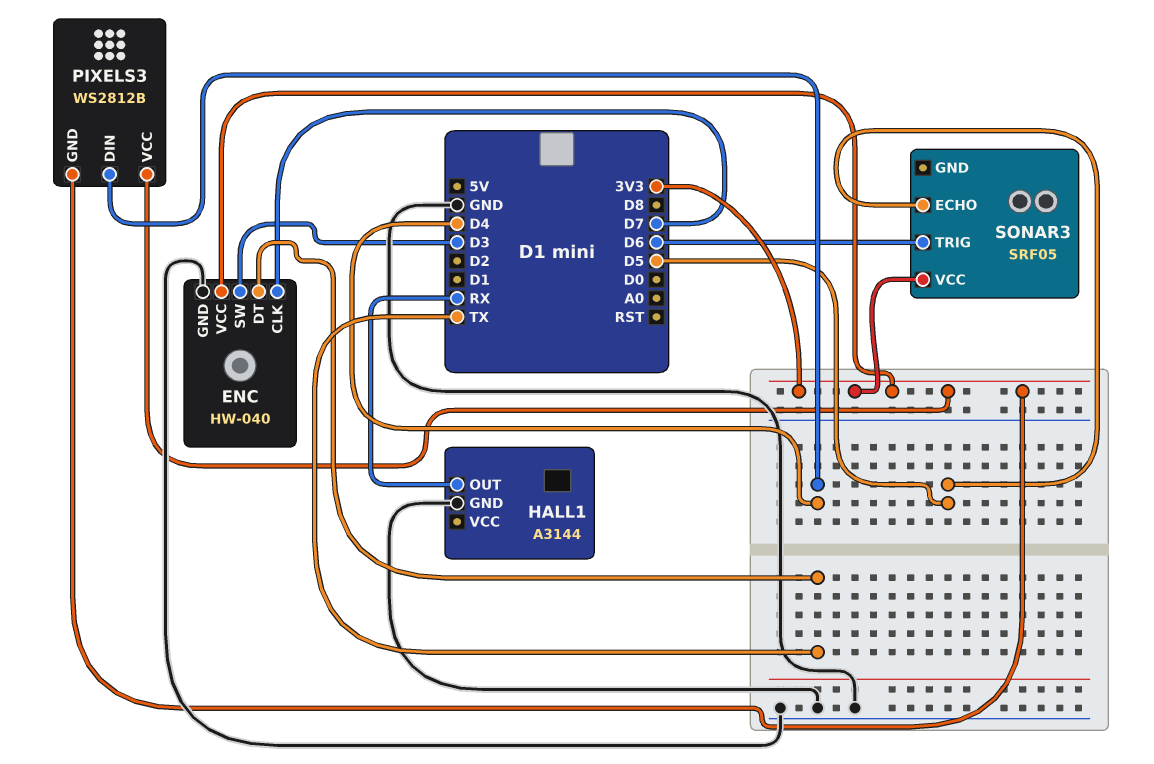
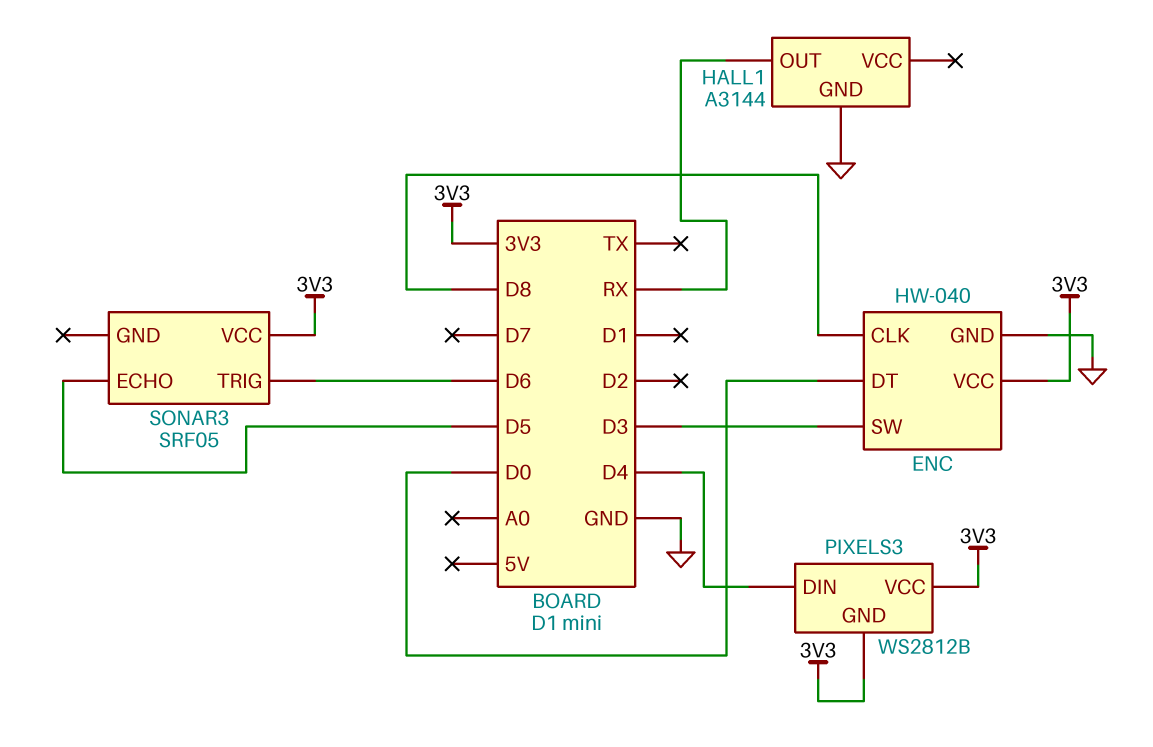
ENC pin CLK: D7 -> D8
ENC pin DT: TX -> D0

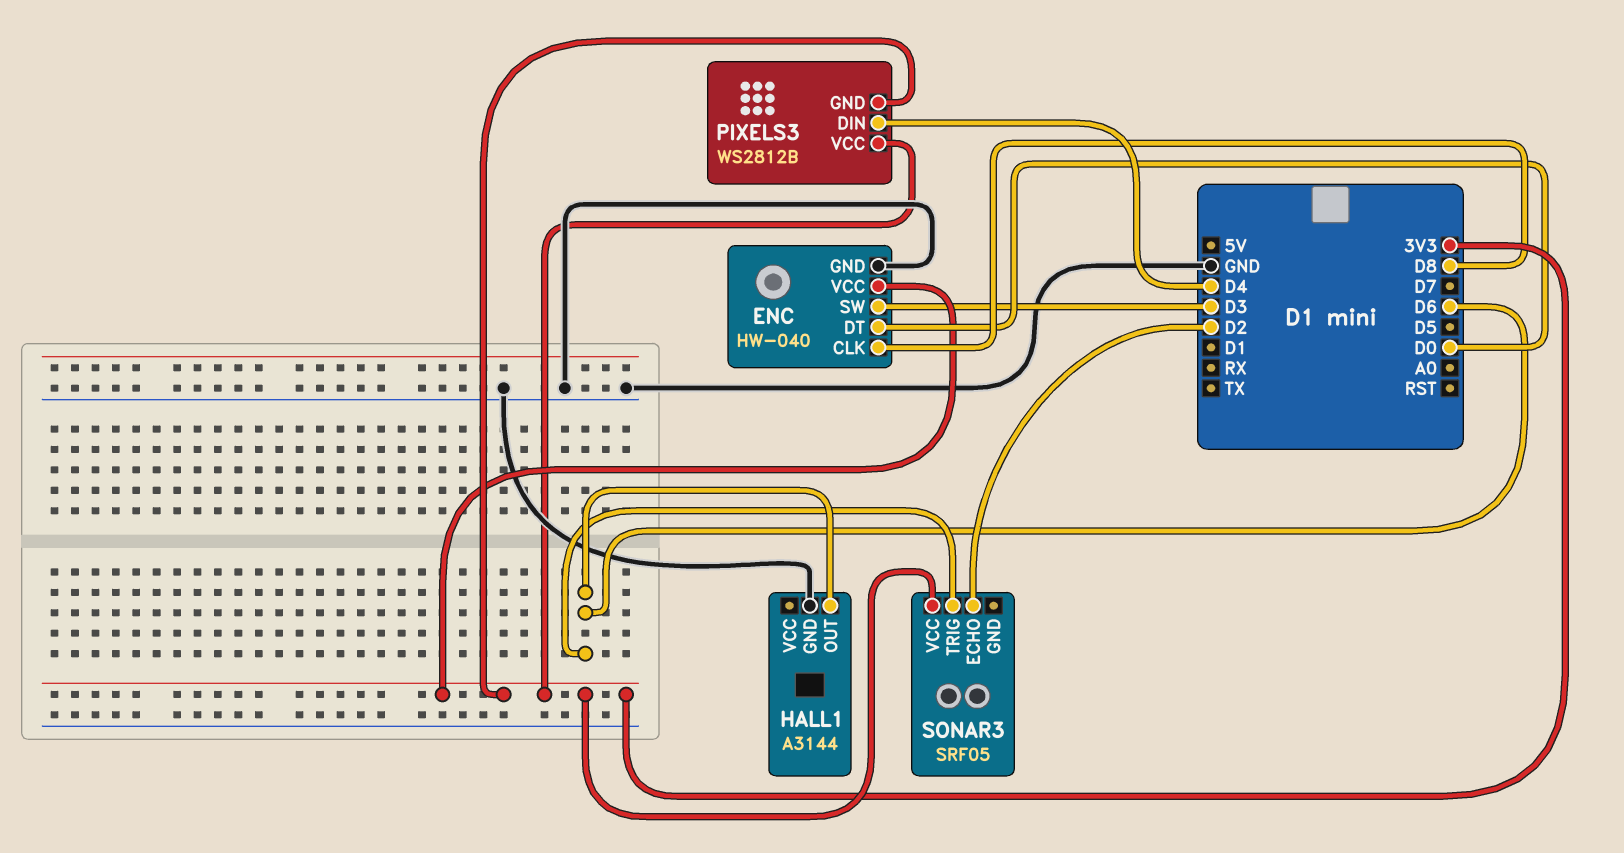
HALL1 pin OUT: RX -> D6
SONAR3 pin ECHO: D5 -> D2

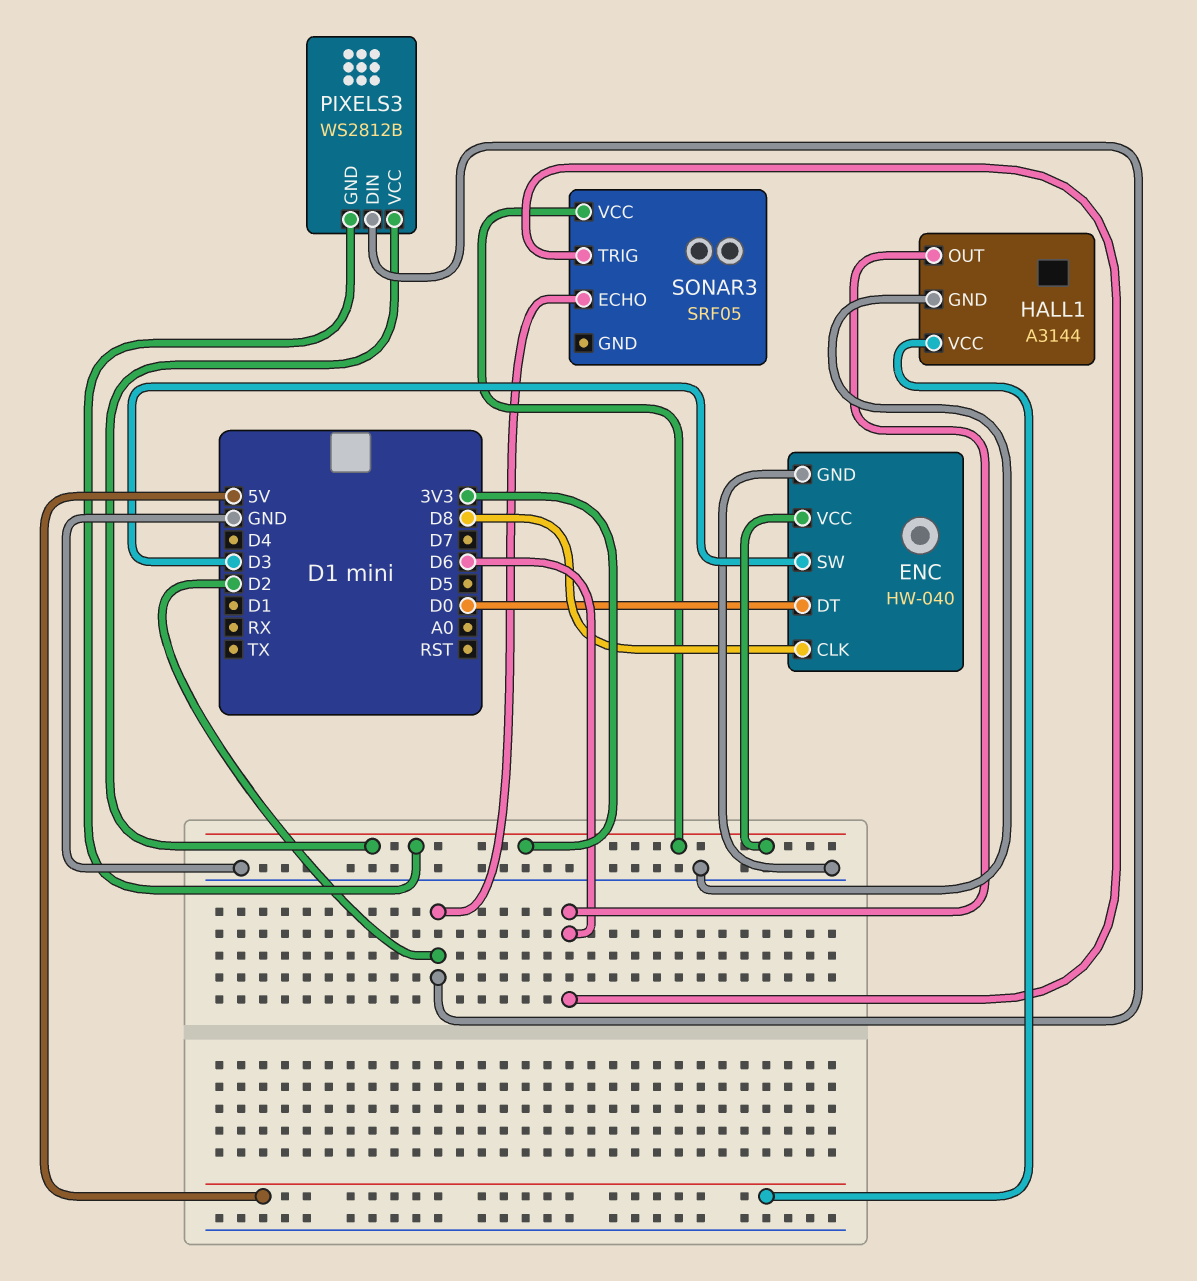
HALL1 pin VCC: none -> 5V
PIXELS3 pin DIN: D4 -> D2

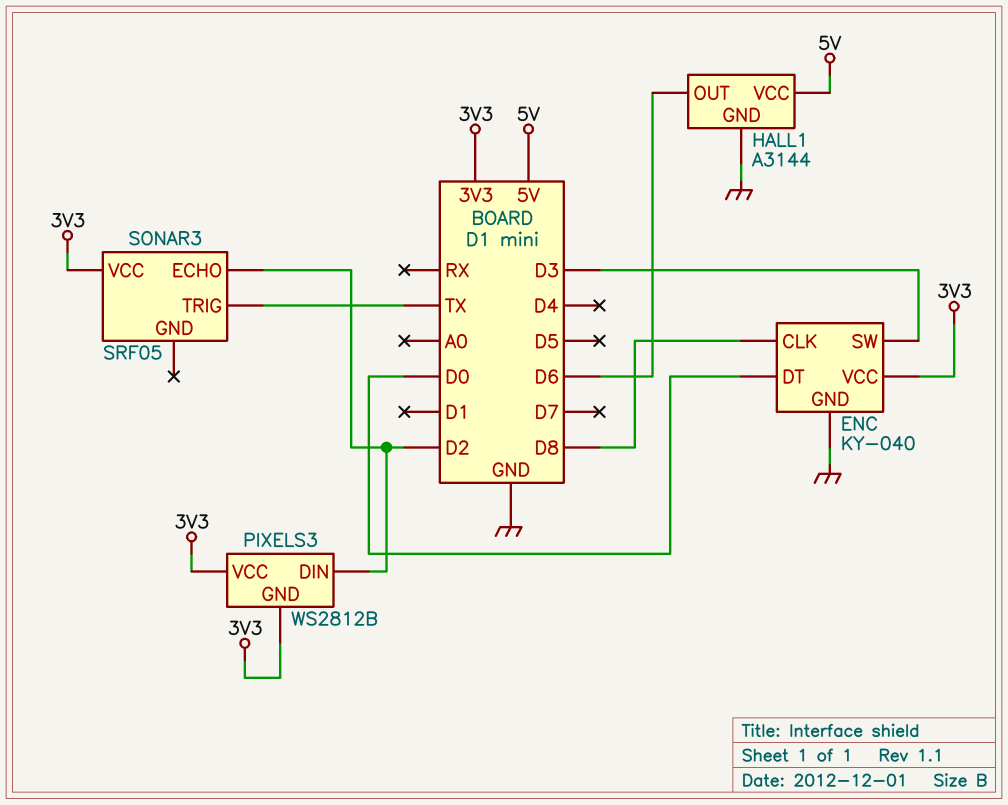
ENC: HW-040 -> KY-040
SONAR3 pin TRIG: D6 -> TX

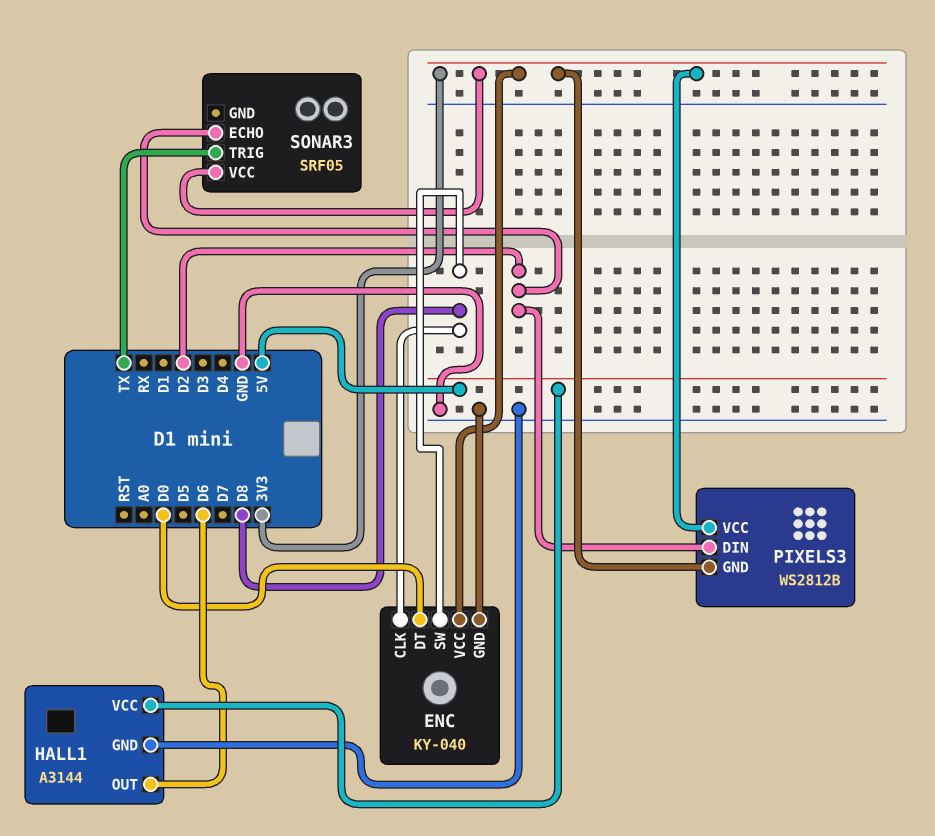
ENC pin SW: D3 -> D8

